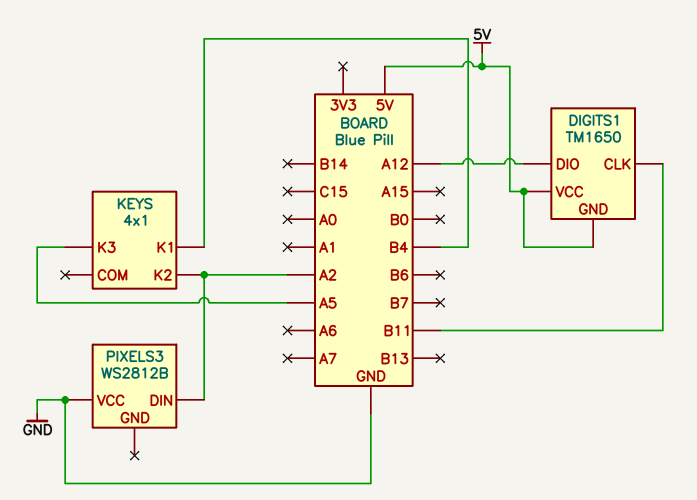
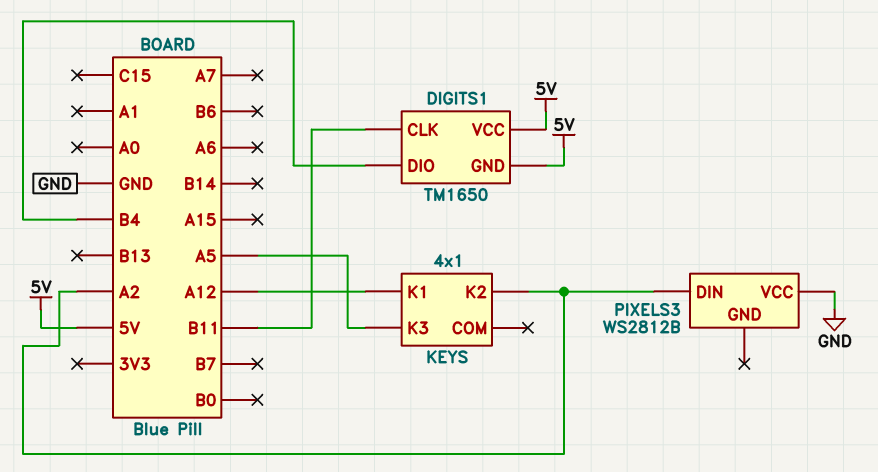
DIGITS1 pin DIO: A12 -> B4
KEYS pin K1: B4 -> A12

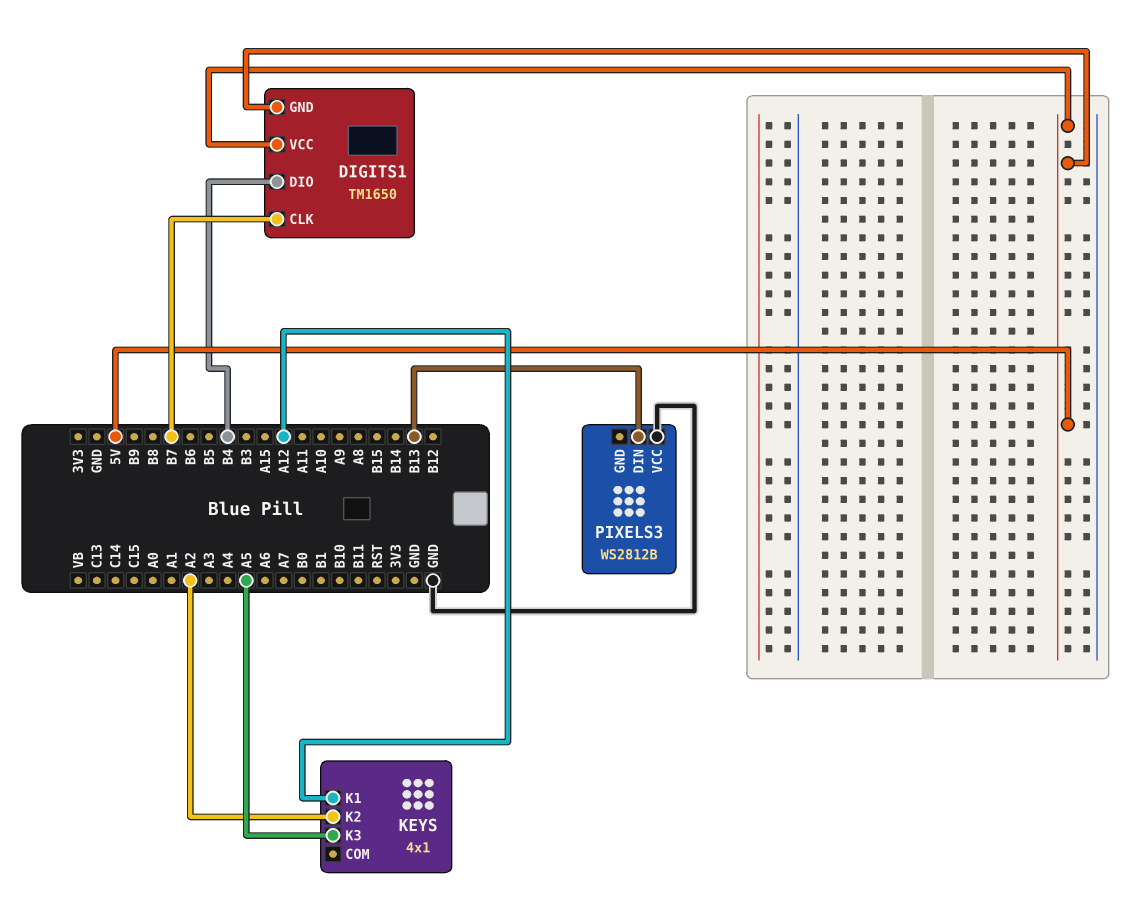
DIGITS1 pin CLK: B11 -> B7
PIXELS3 pin DIN: A2 -> B13

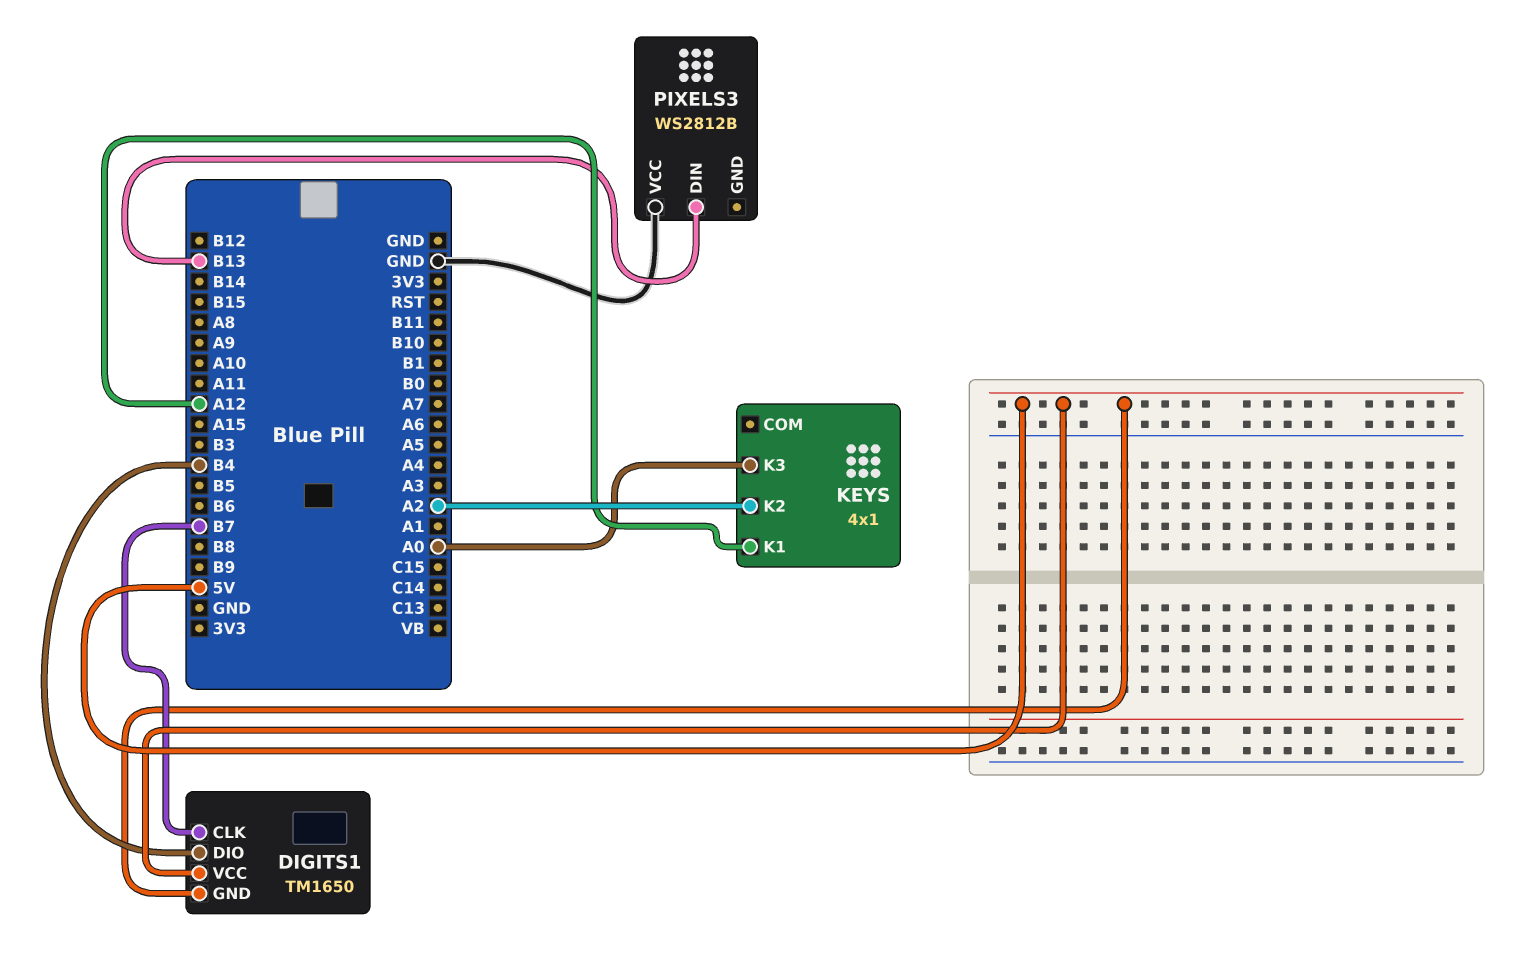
KEYS pin K3: A5 -> A0

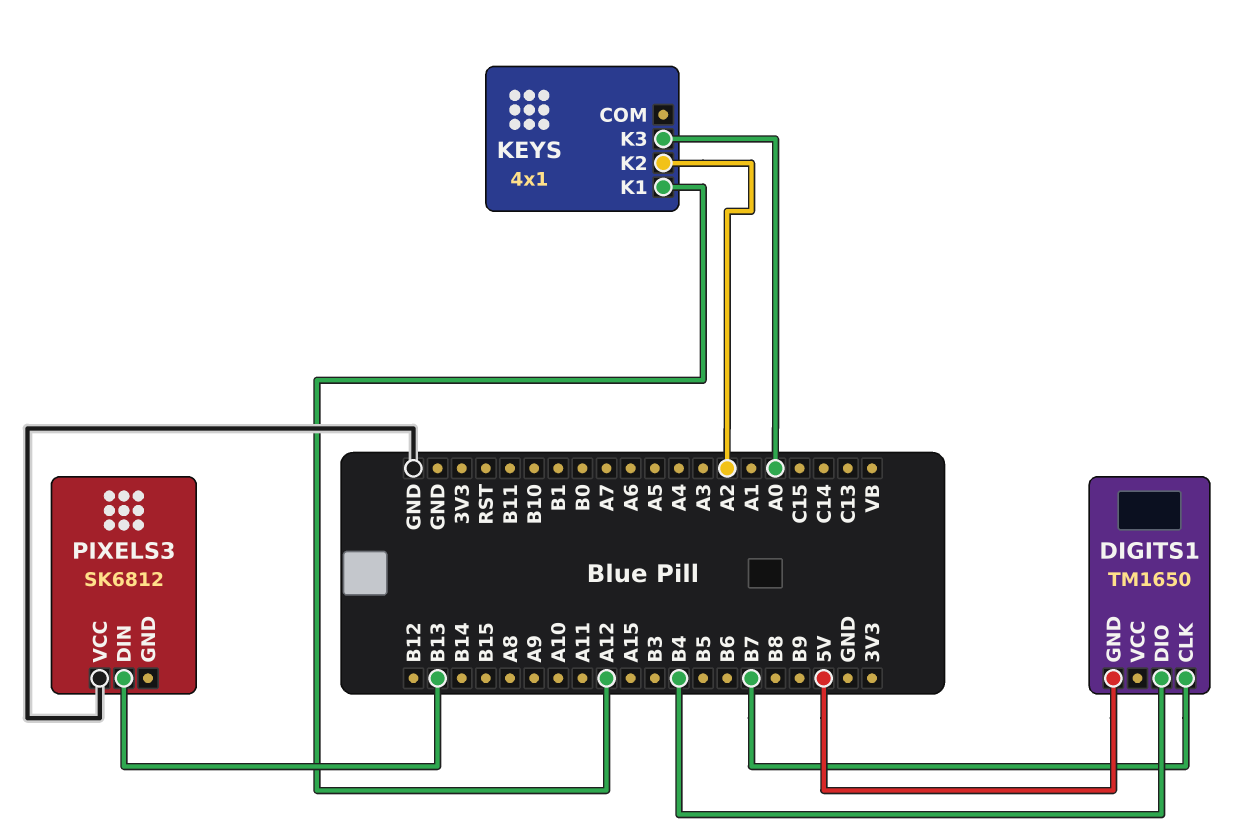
DIGITS1 pin VCC: 5V -> none
PIXELS3: WS2812B -> SK6812

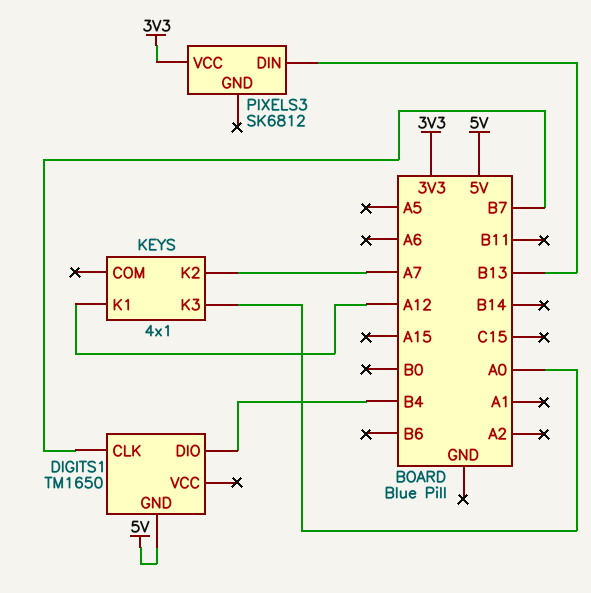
KEYS pin K2: A2 -> A7
PIXELS3 pin VCC: GND -> 3V3

